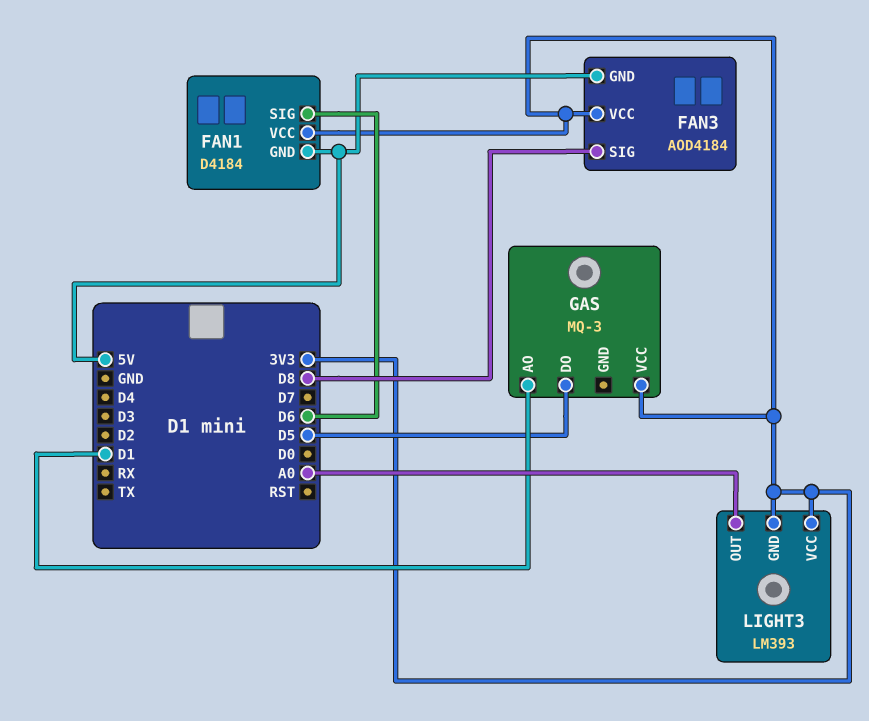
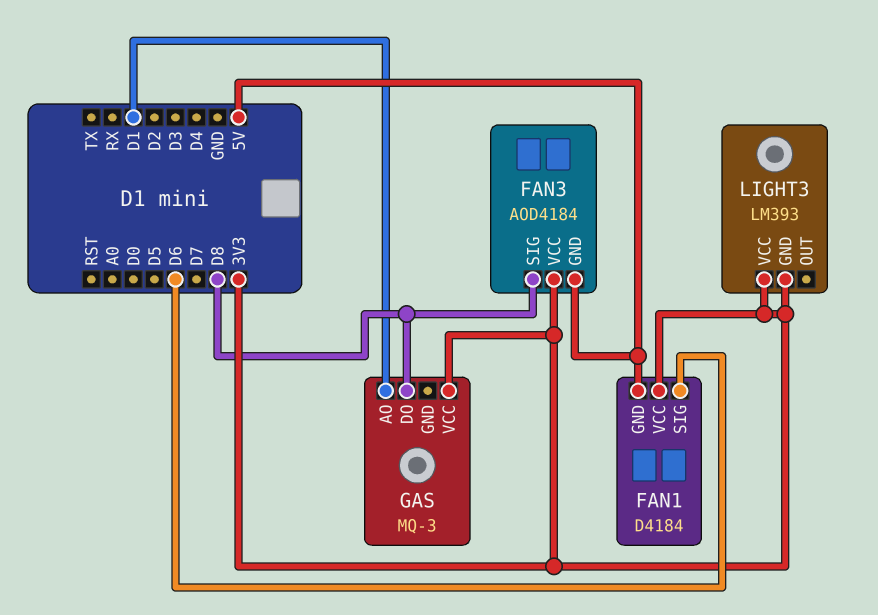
GAS pin DO: D5 -> D8
LIGHT3 pin OUT: A0 -> none

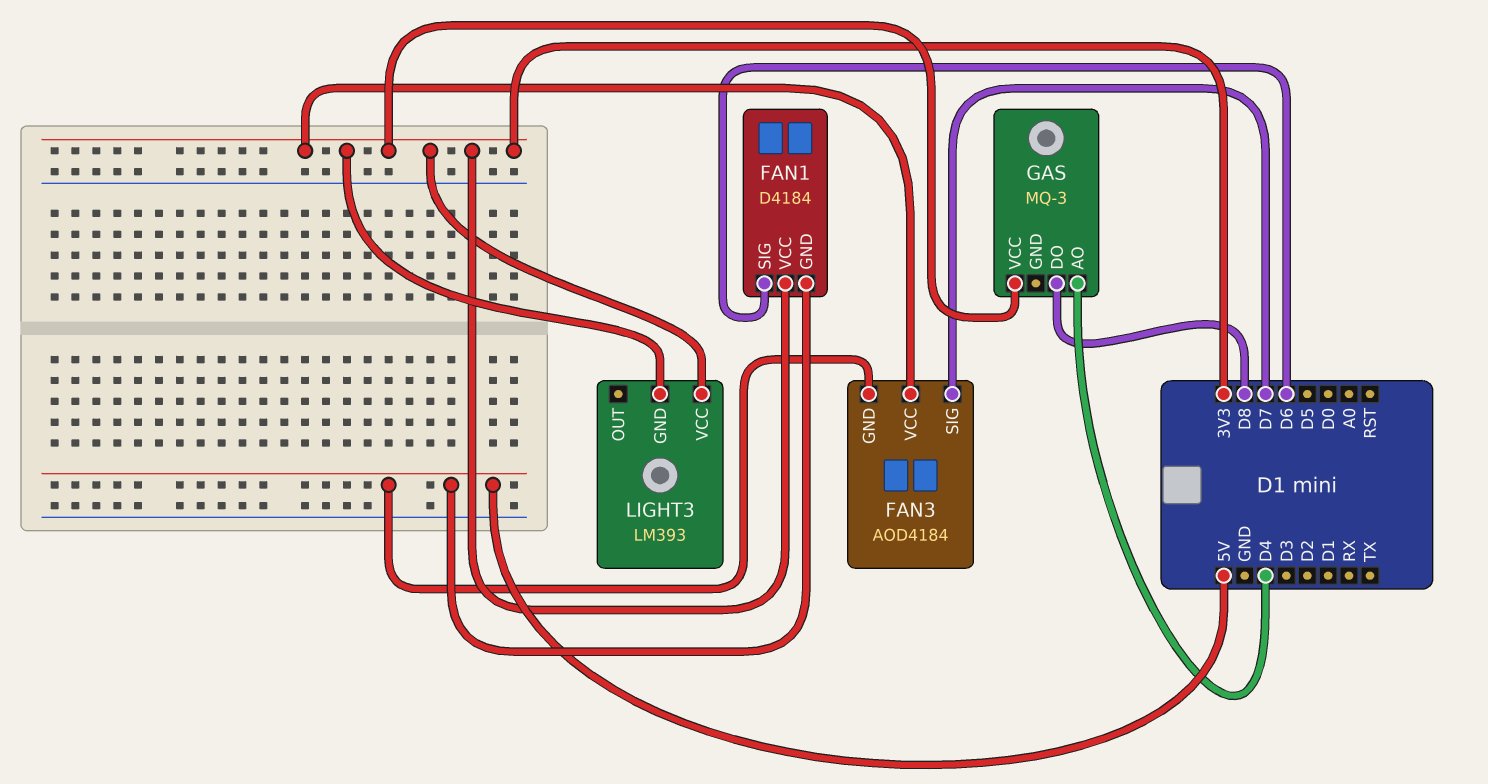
FAN3 pin SIG: D8 -> D7
GAS pin AO: D1 -> D4

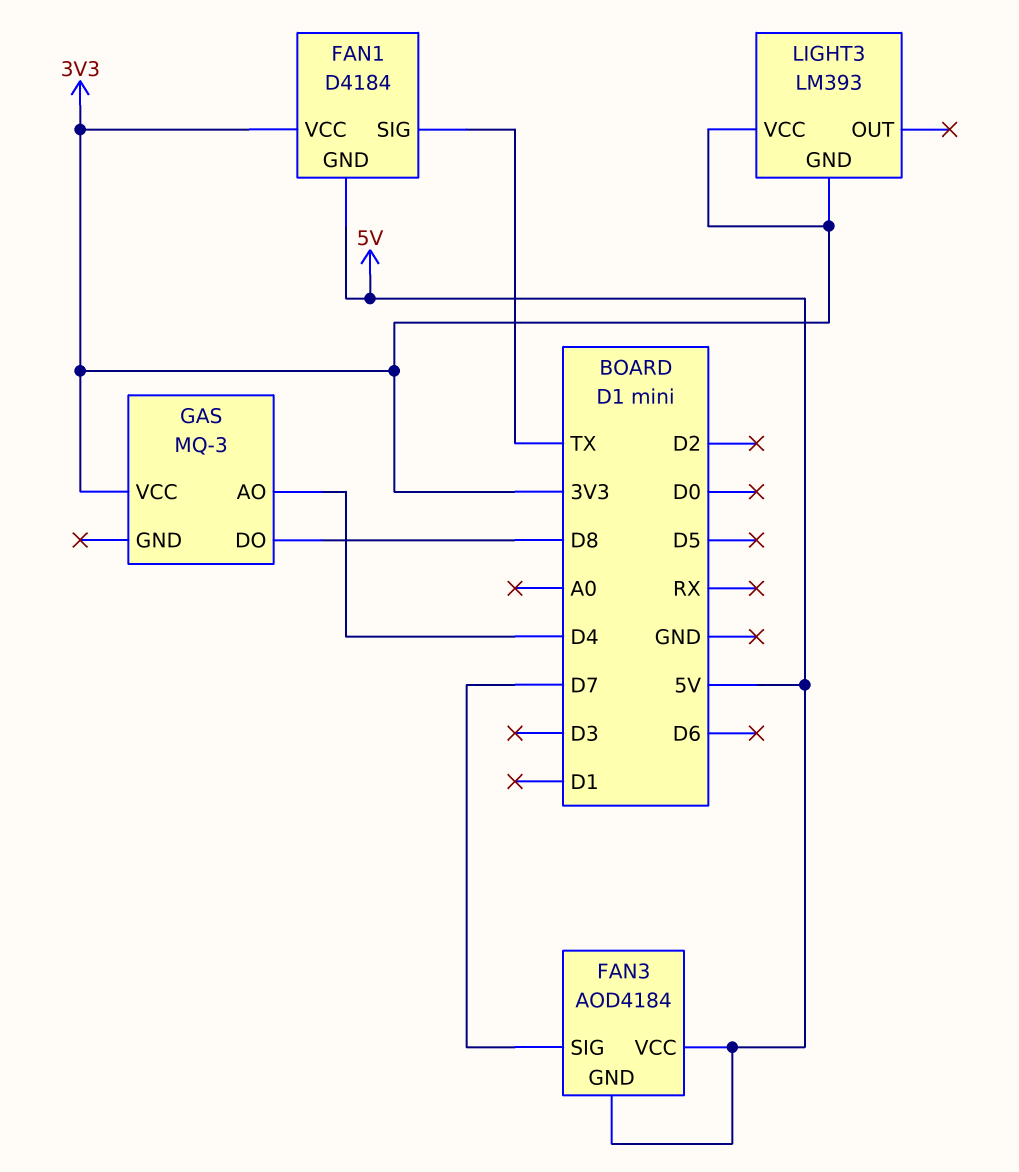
FAN1 pin SIG: D6 -> TX
FAN3 pin VCC: 3V3 -> 5V

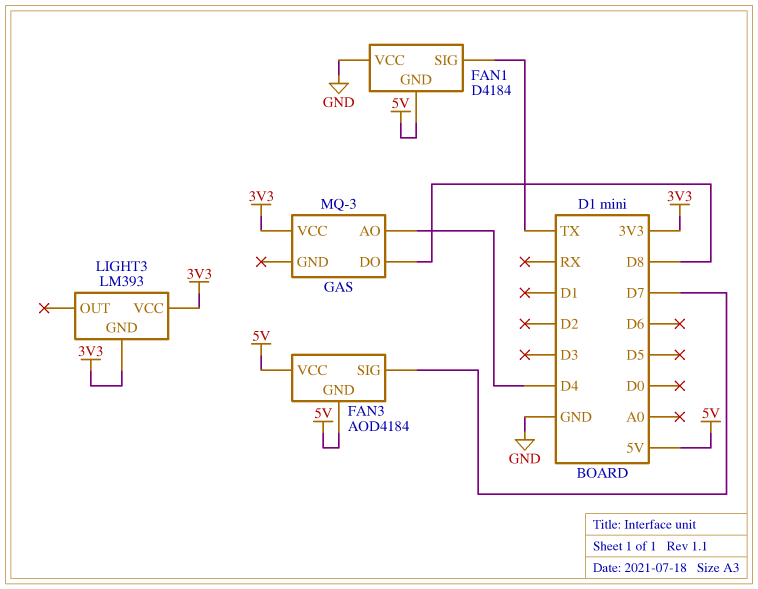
FAN1 pin VCC: 3V3 -> GND

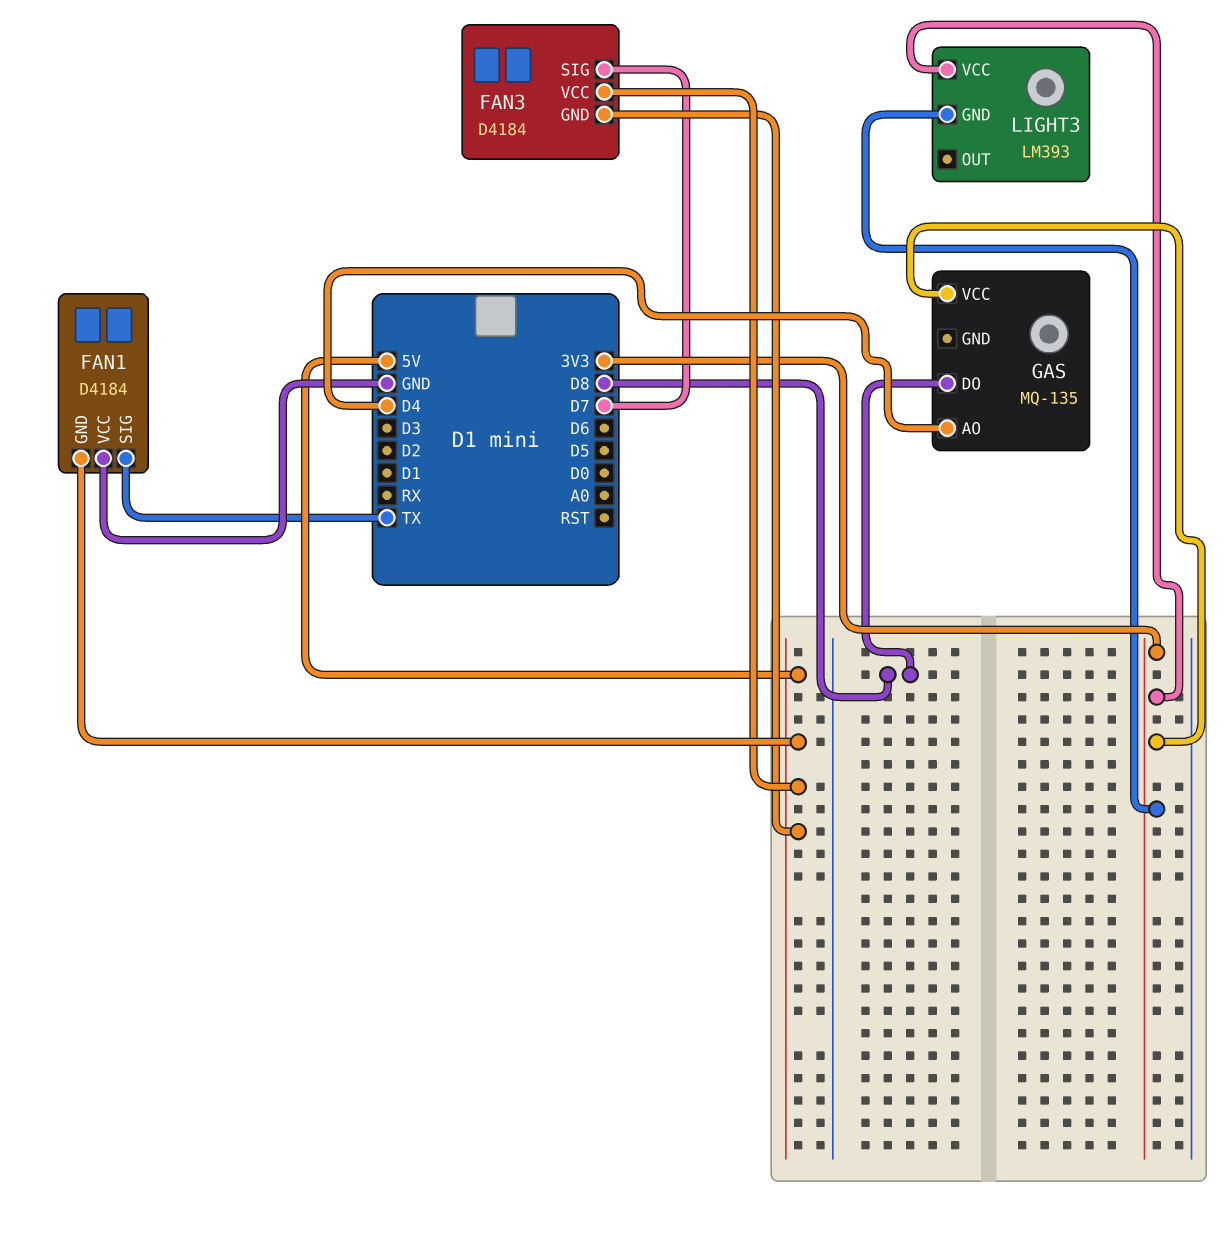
FAN3: AOD4184 -> D4184
GAS: MQ-3 -> MQ-135

